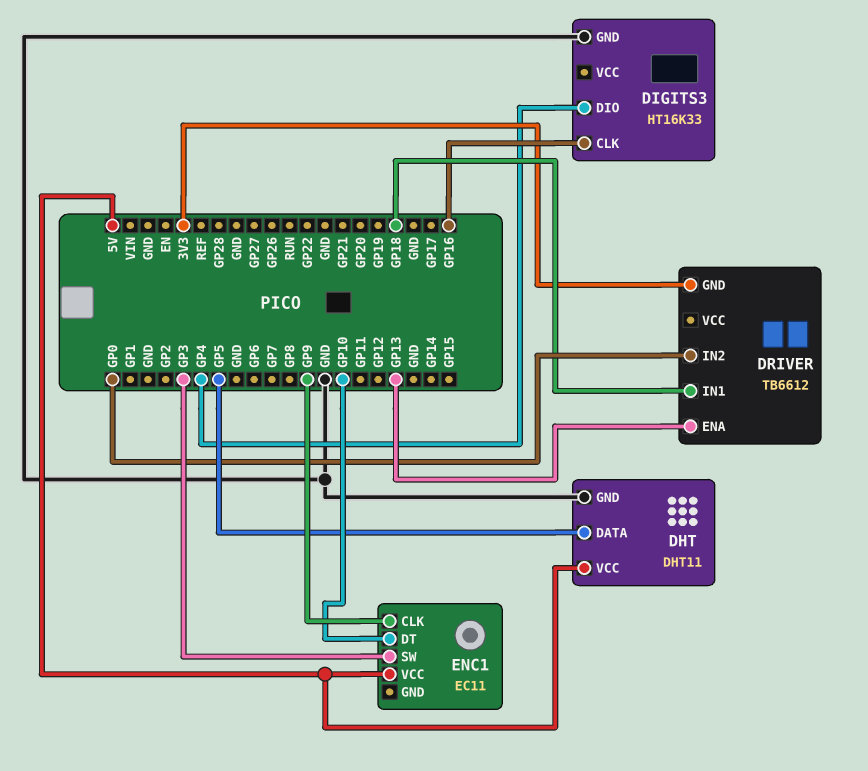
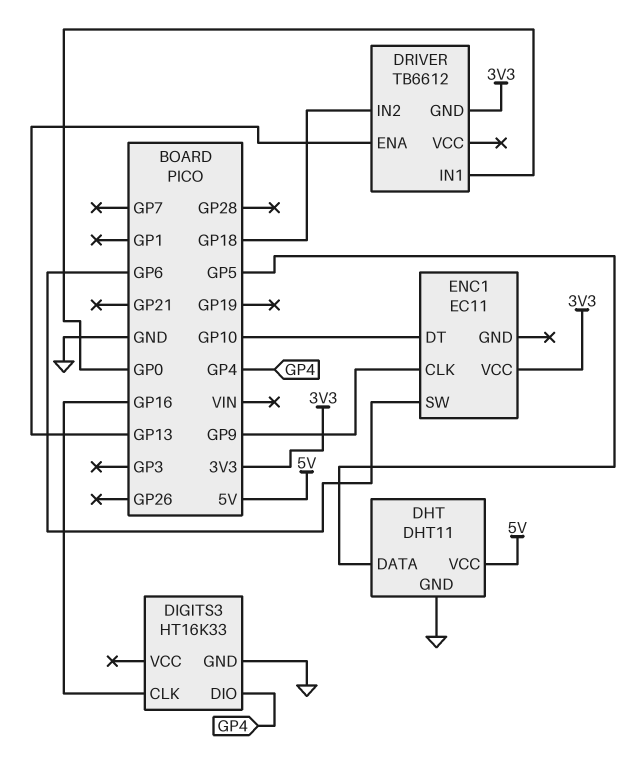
DRIVER pin IN1: GP18 -> GP0
DRIVER pin IN2: GP0 -> GP18
ENC1 pin SW: GP3 -> GP6
ENC1 pin VCC: 5V -> 3V3

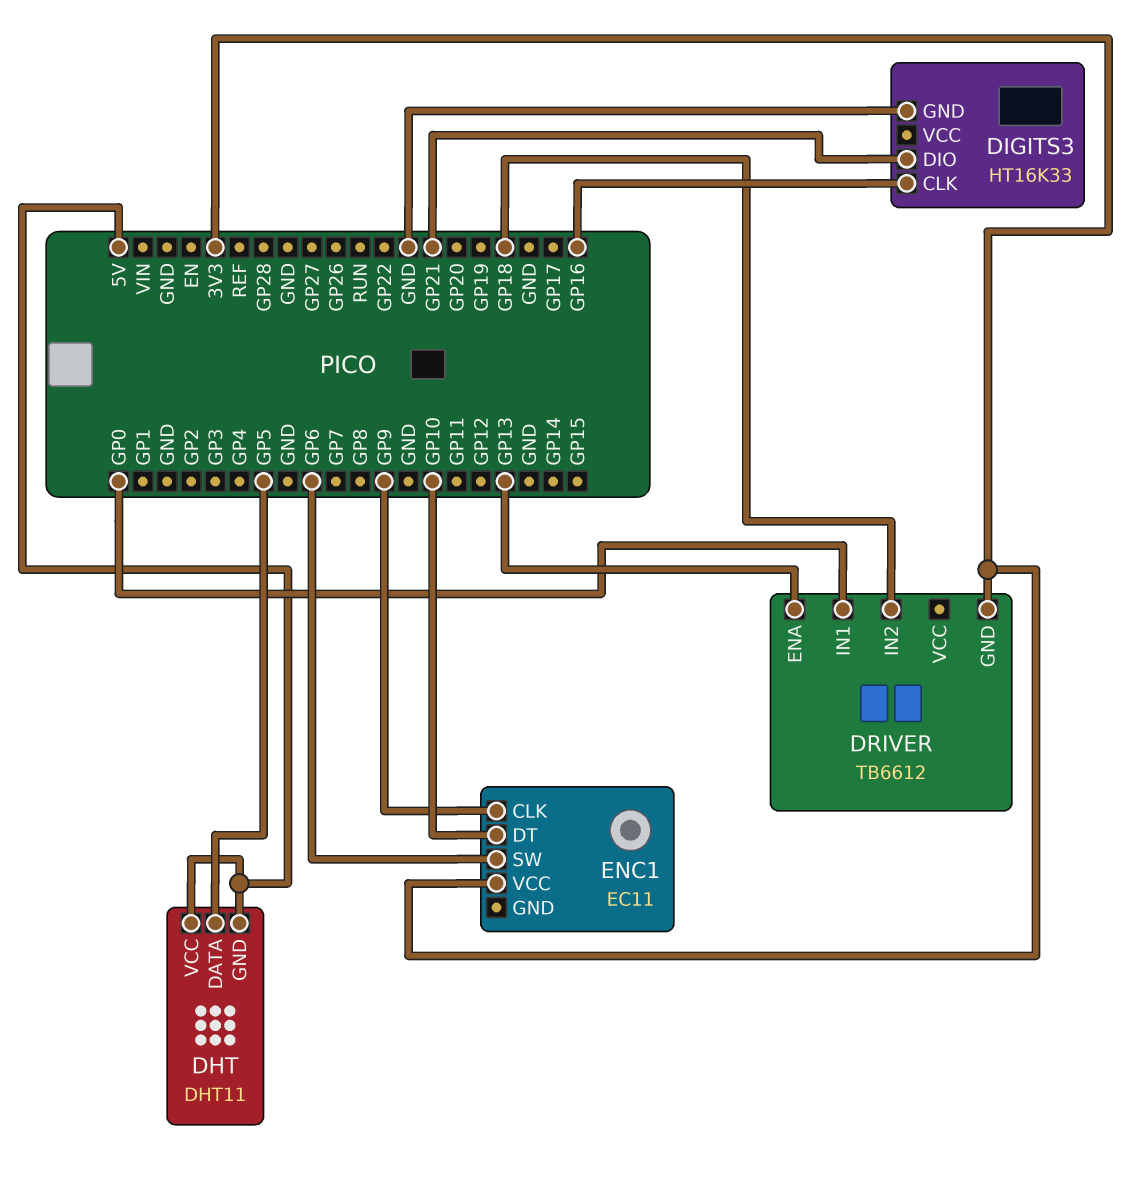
DHT pin GND: GND -> 5V
DIGITS3 pin DIO: GP4 -> GP21

